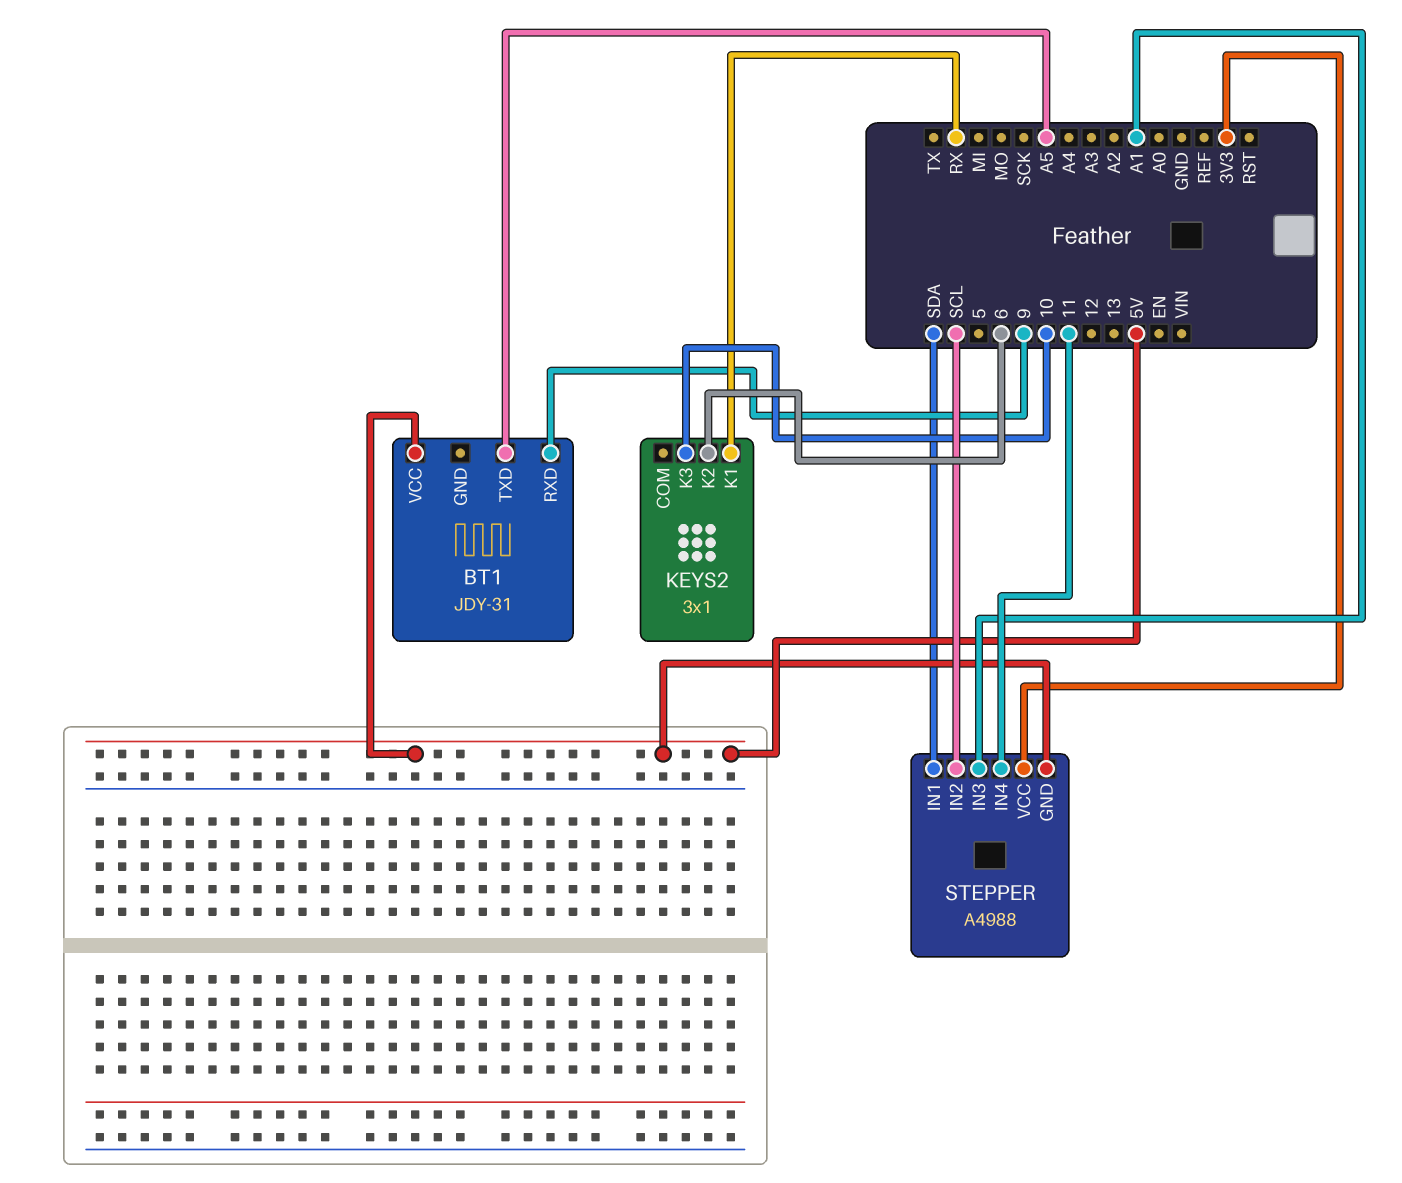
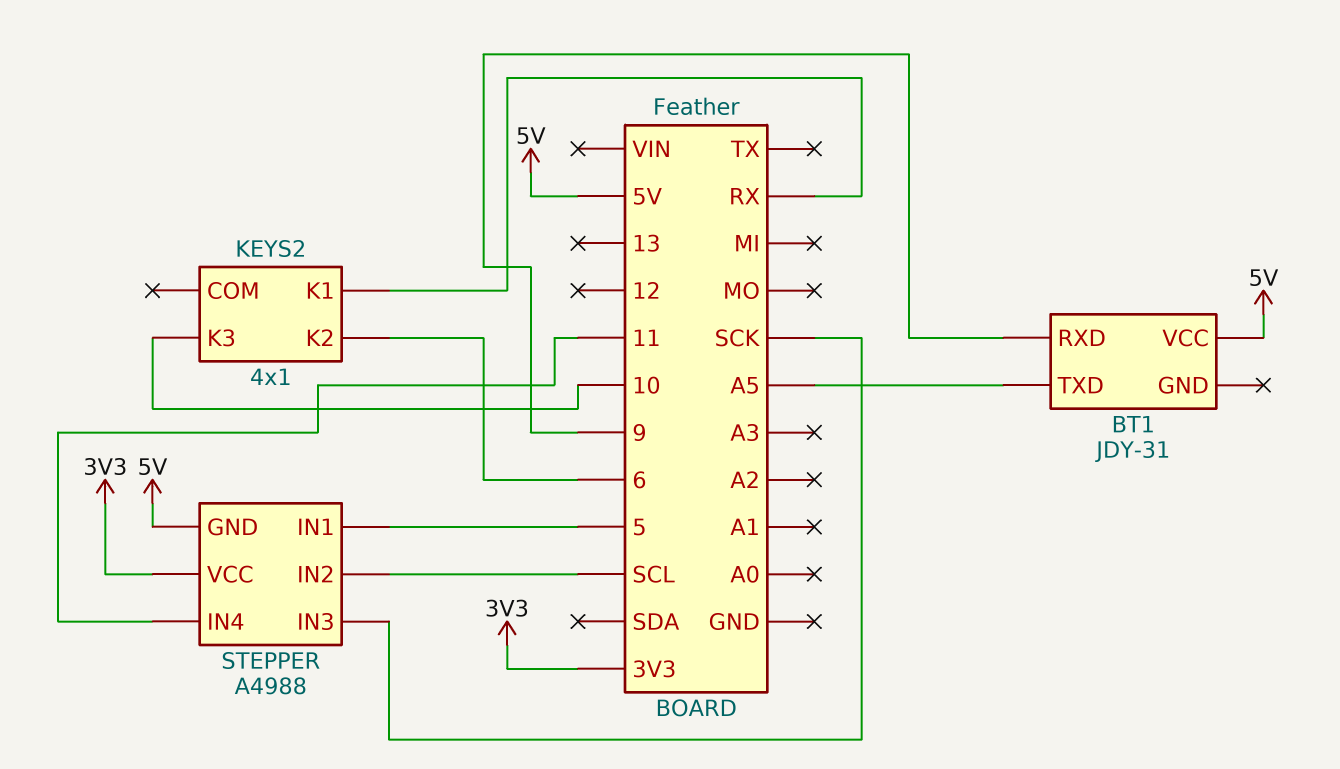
KEYS2: 3x1 -> 4x1
STEPPER pin IN1: SDA -> 5
STEPPER pin IN3: A1 -> SCK

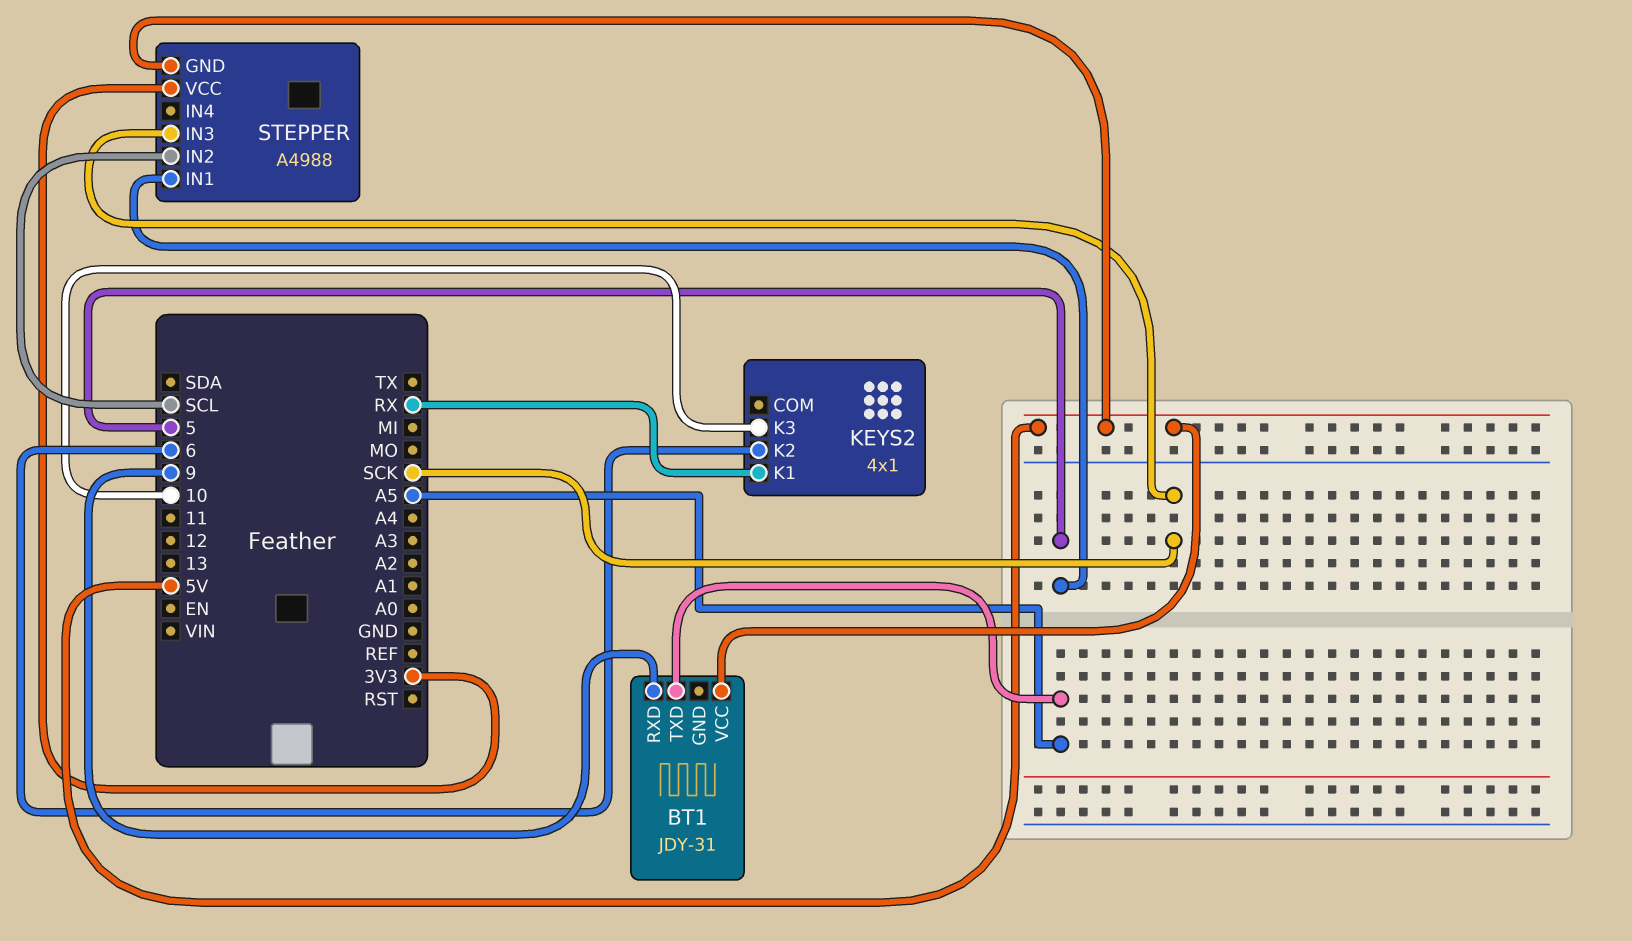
STEPPER pin IN4: 11 -> none

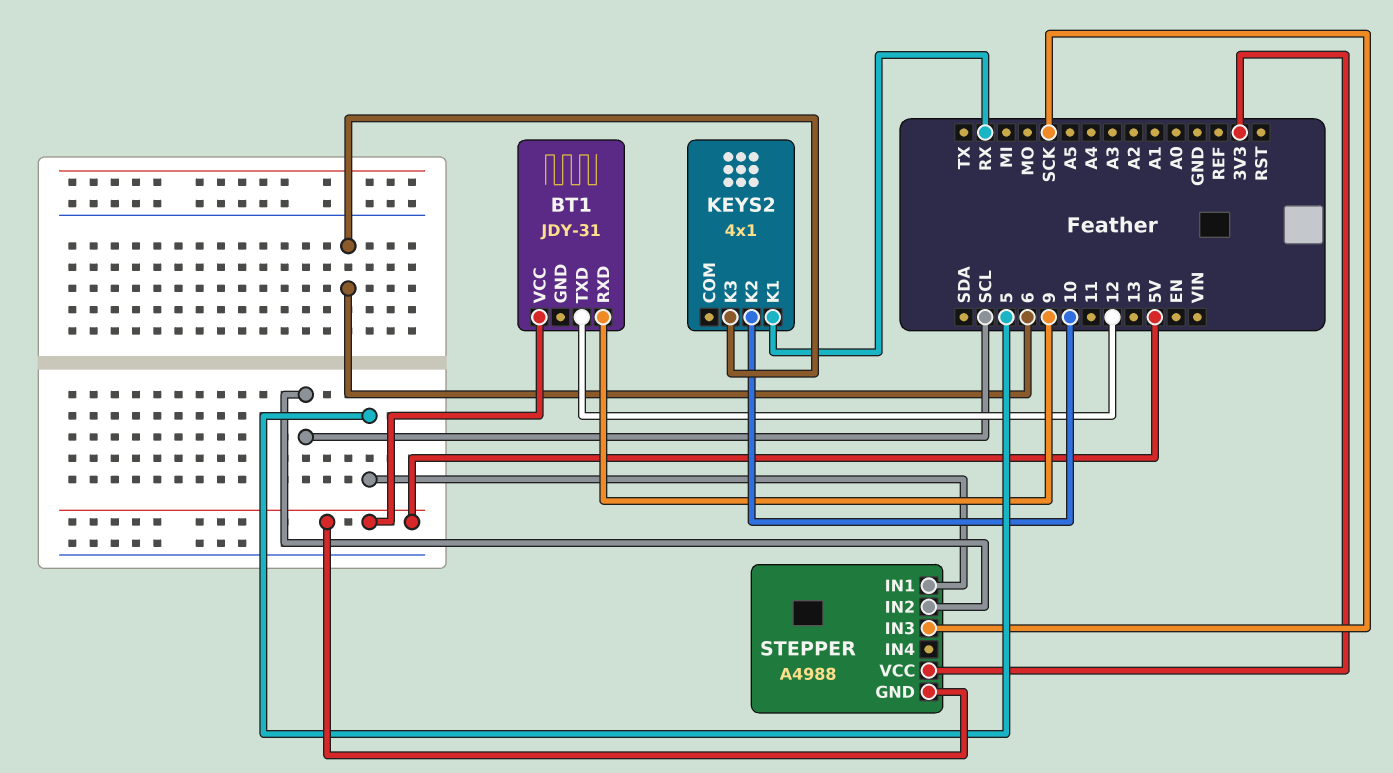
BT1 pin TXD: A5 -> 12
KEYS2 pin K2: 6 -> 10
KEYS2 pin K3: 10 -> 6

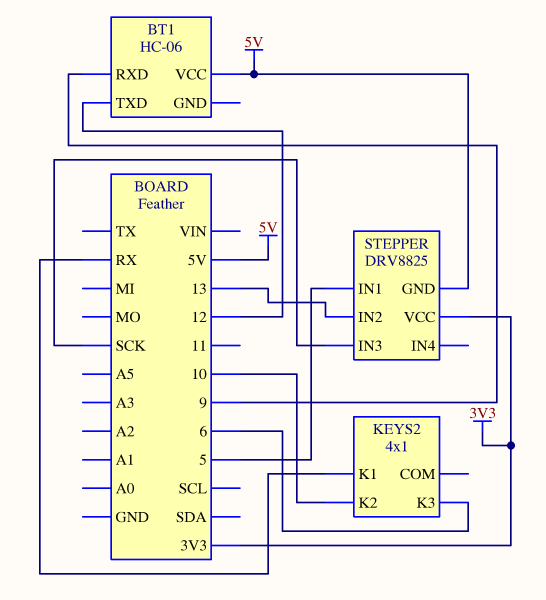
BT1: JDY-31 -> HC-06
STEPPER: A4988 -> DRV8825
STEPPER pin IN2: SCL -> 13

